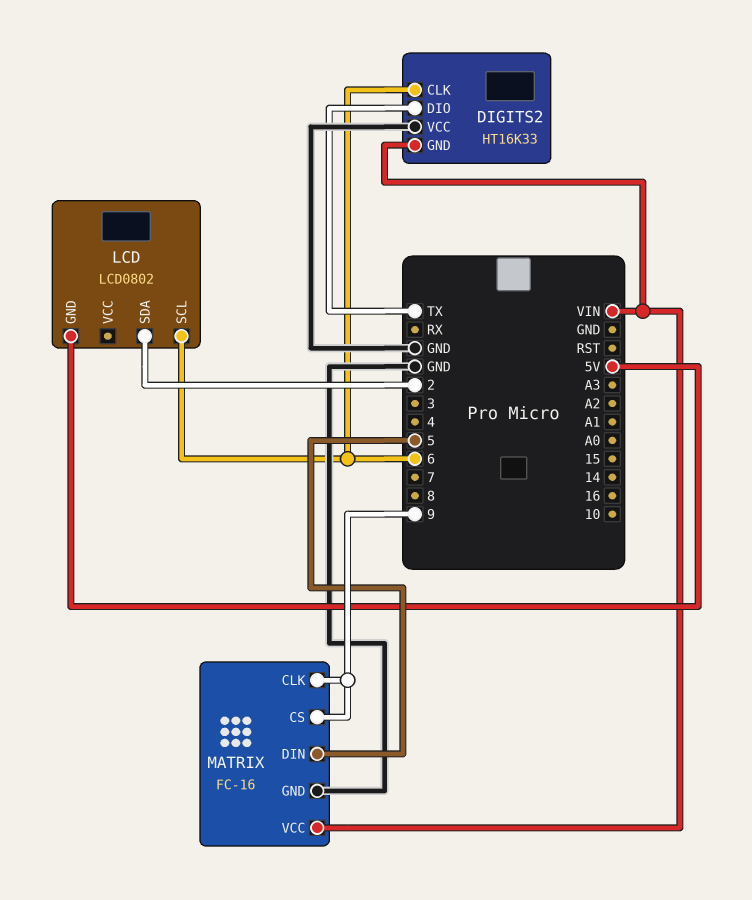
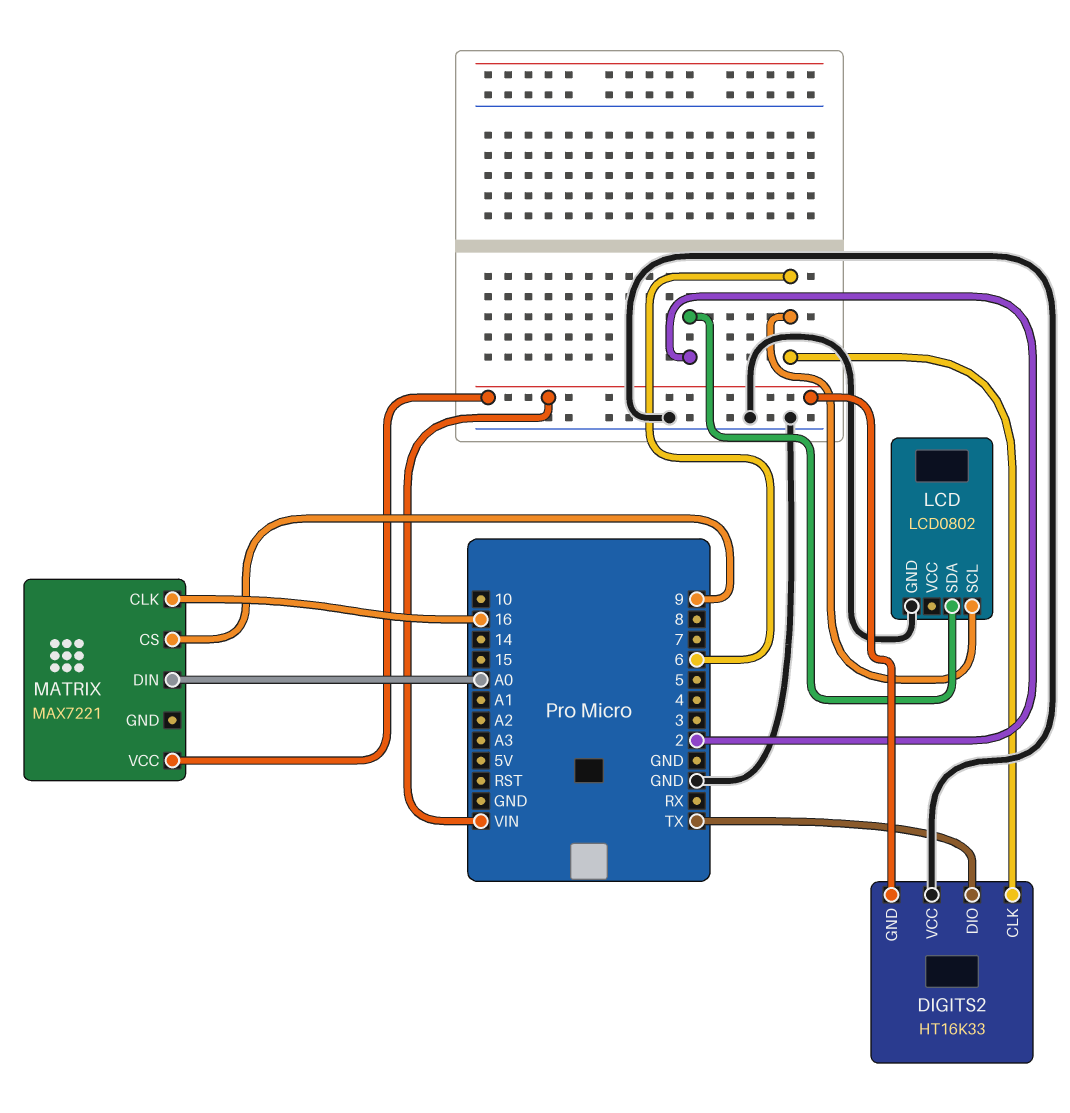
LCD pin GND: 5V -> GND
MATRIX: FC-16 -> MAX7221
MATRIX pin CLK: 9 -> 16
MATRIX pin DIN: 5 -> A0
MATRIX pin GND: GND -> none

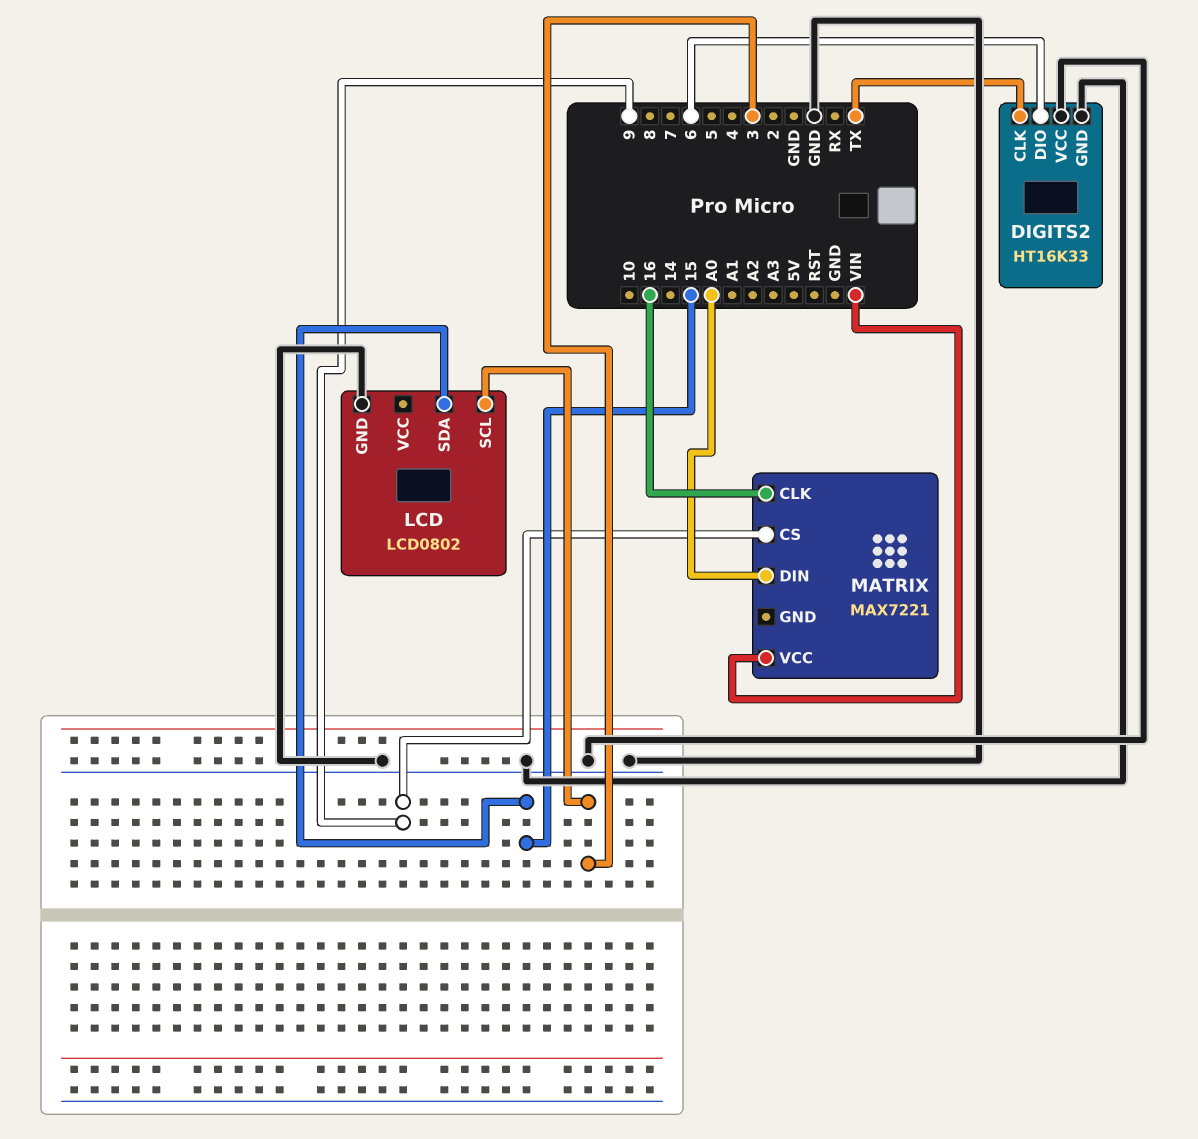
DIGITS2 pin CLK: 6 -> TX
DIGITS2 pin DIO: TX -> 6
DIGITS2 pin GND: VIN -> GND
LCD pin SCL: 6 -> 3
LCD pin SDA: 2 -> 15

